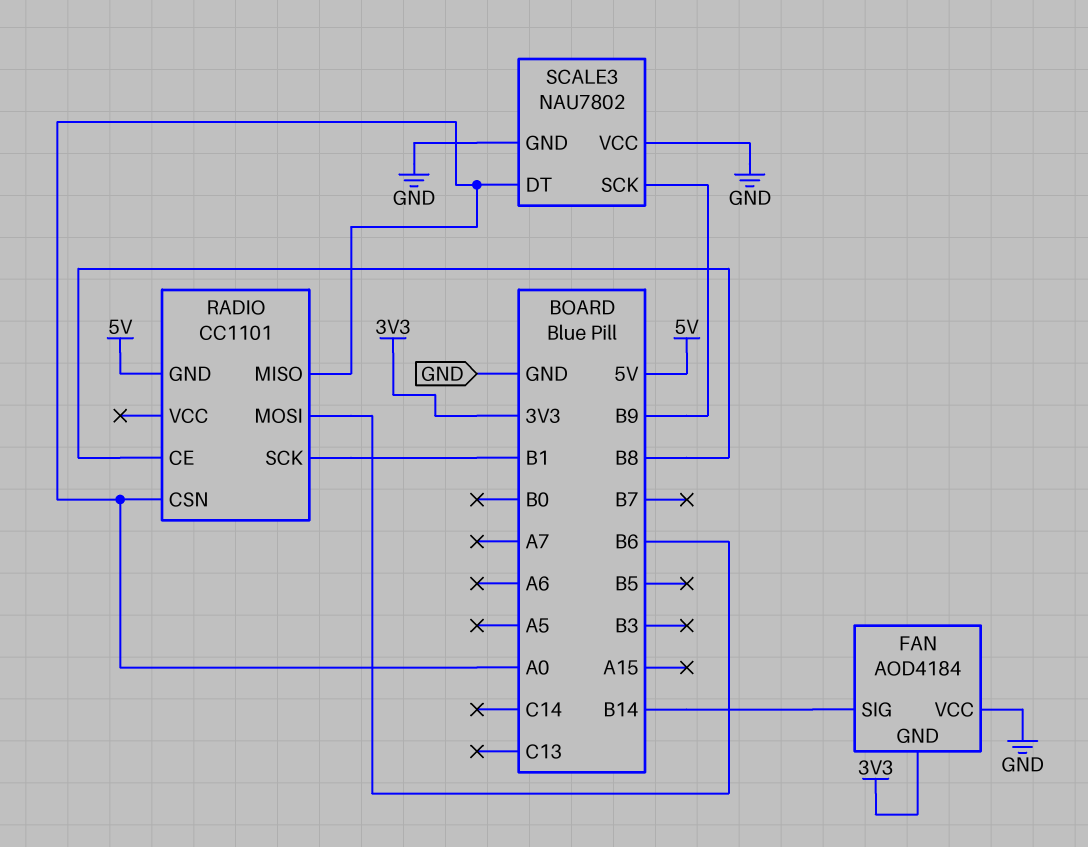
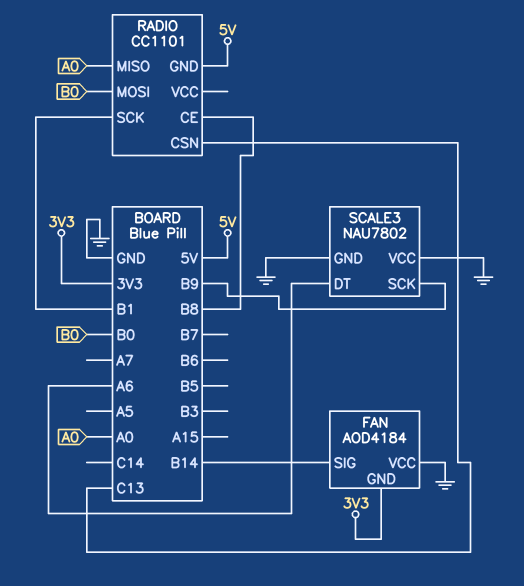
RADIO pin CSN: A0 -> C13
RADIO pin MOSI: B6 -> B0
SCALE3 pin DT: A0 -> A6

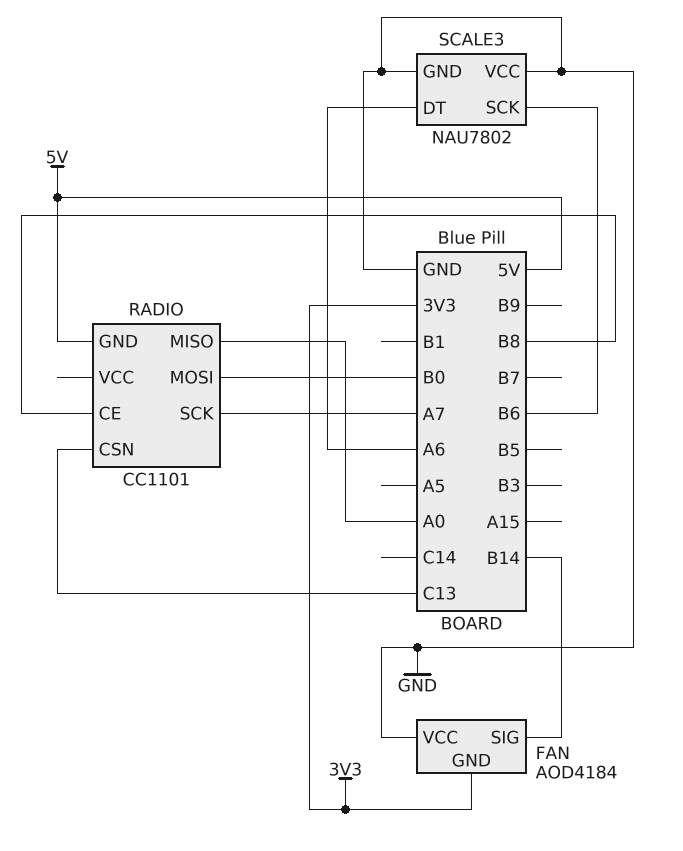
RADIO pin SCK: B1 -> A7
SCALE3 pin SCK: B9 -> B6

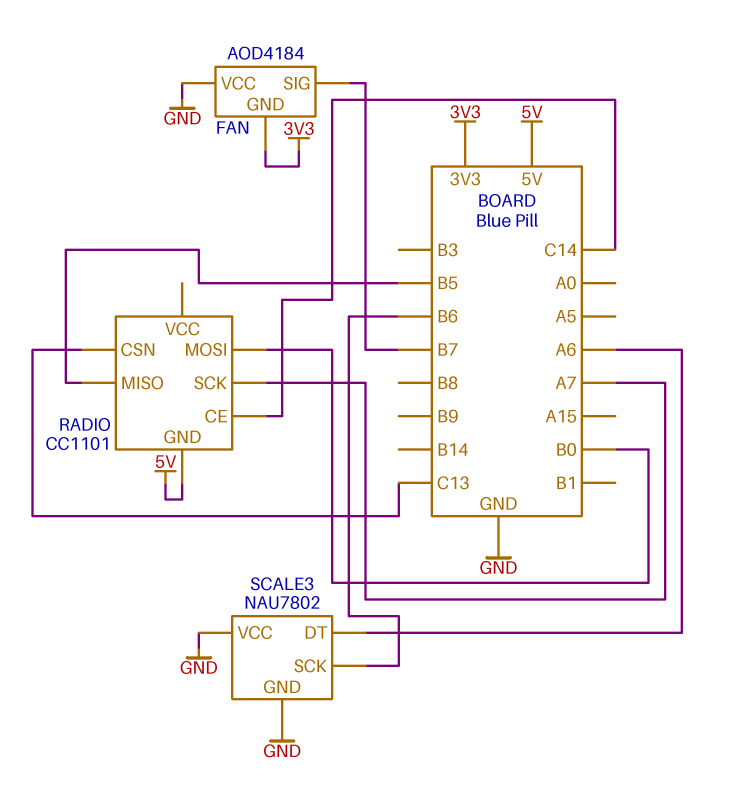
FAN pin SIG: B14 -> B7
RADIO pin CE: B8 -> C14
RADIO pin MISO: A0 -> B5

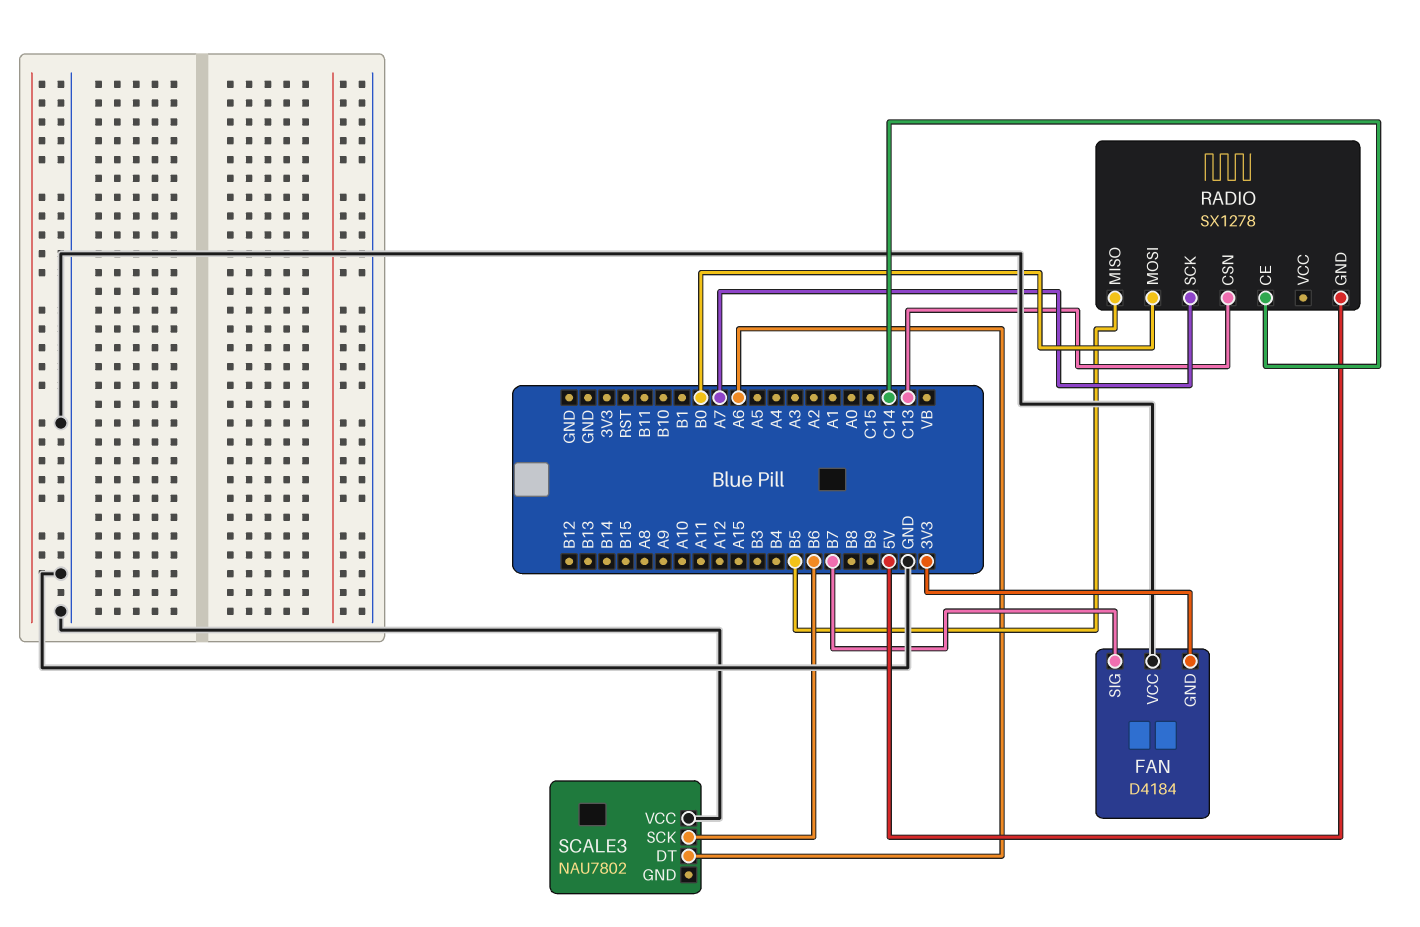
FAN: AOD4184 -> D4184
RADIO: CC1101 -> SX1278
SCALE3 pin GND: GND -> none

